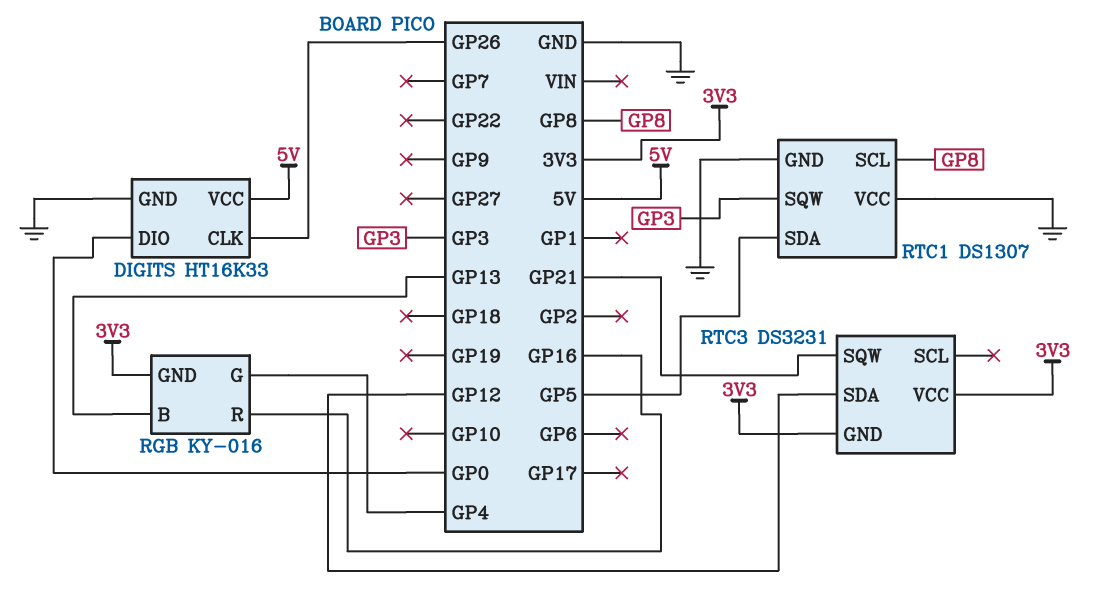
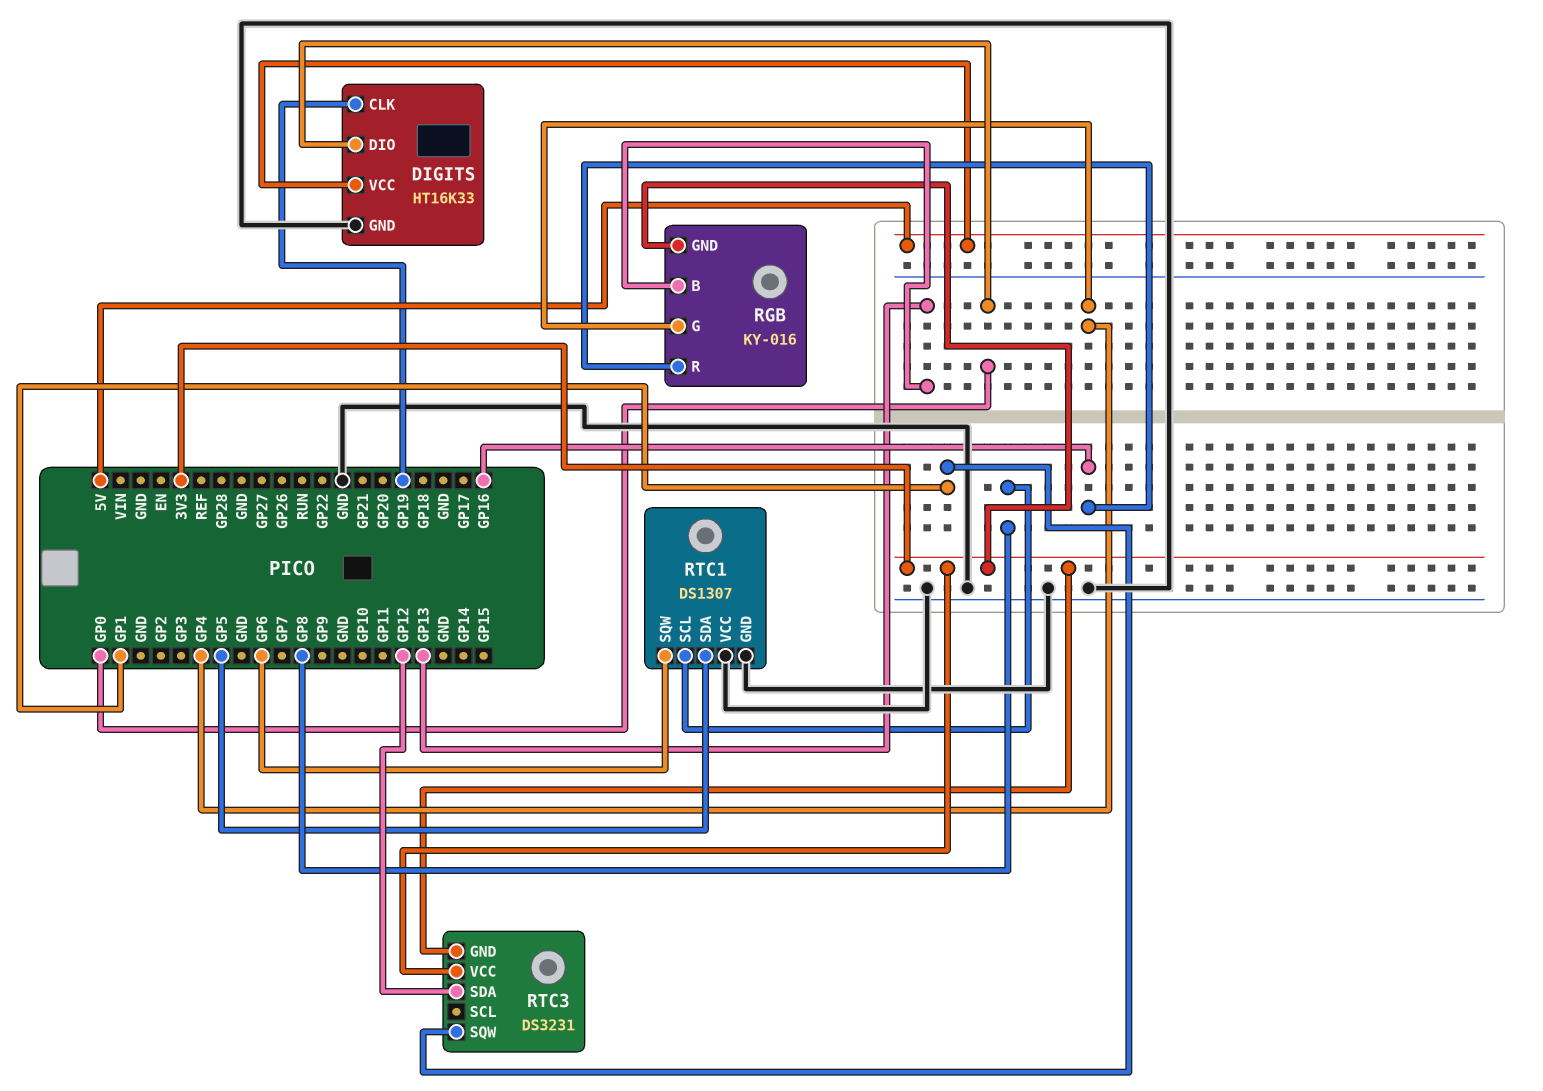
DIGITS pin CLK: GP26 -> GP19
RTC1 pin SQW: GP3 -> GP6
RTC3 pin SQW: GP21 -> GP1

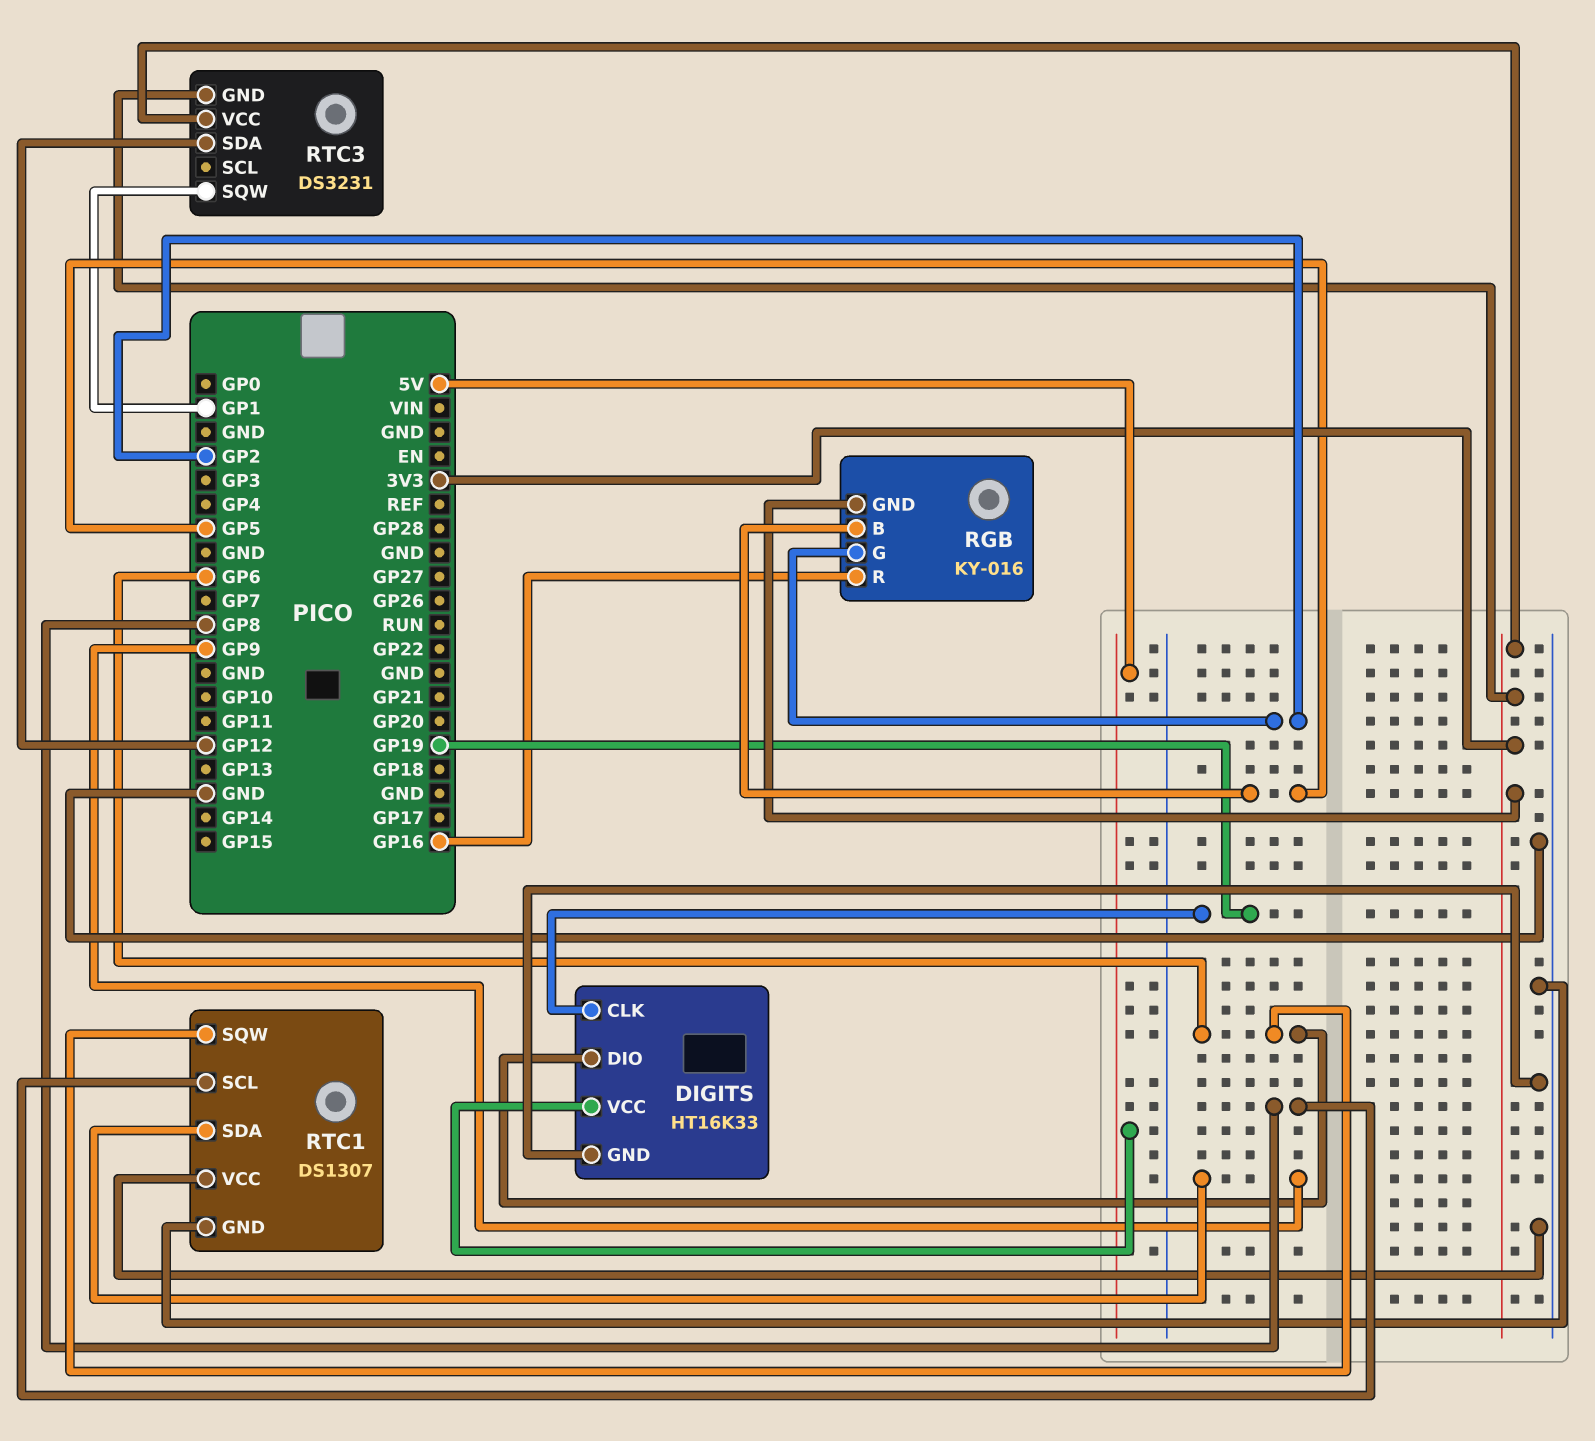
DIGITS pin DIO: GP0 -> GP6
RGB pin B: GP13 -> GP5
RGB pin G: GP4 -> GP2
RTC1 pin SDA: GP5 -> GP9

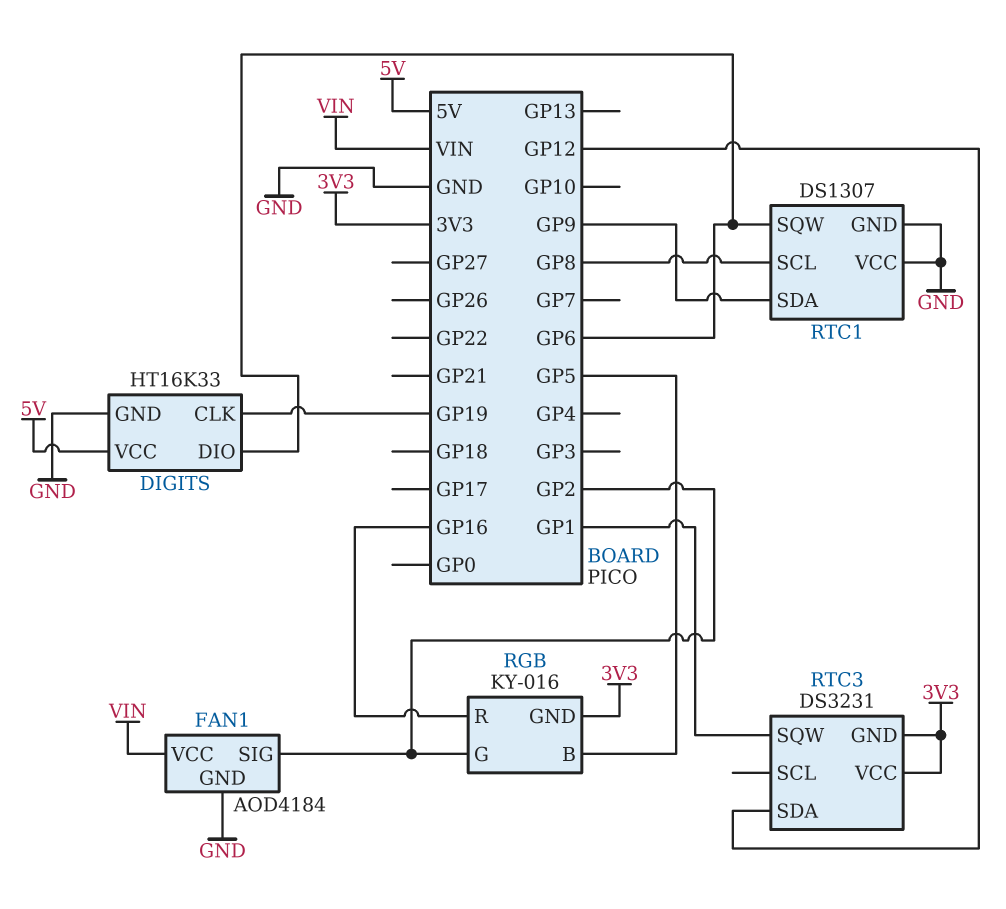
FAN1: none -> AOD4184
FAN1 pin GND: none -> GND
FAN1 pin SIG: none -> GP2
FAN1 pin VCC: none -> VIN

